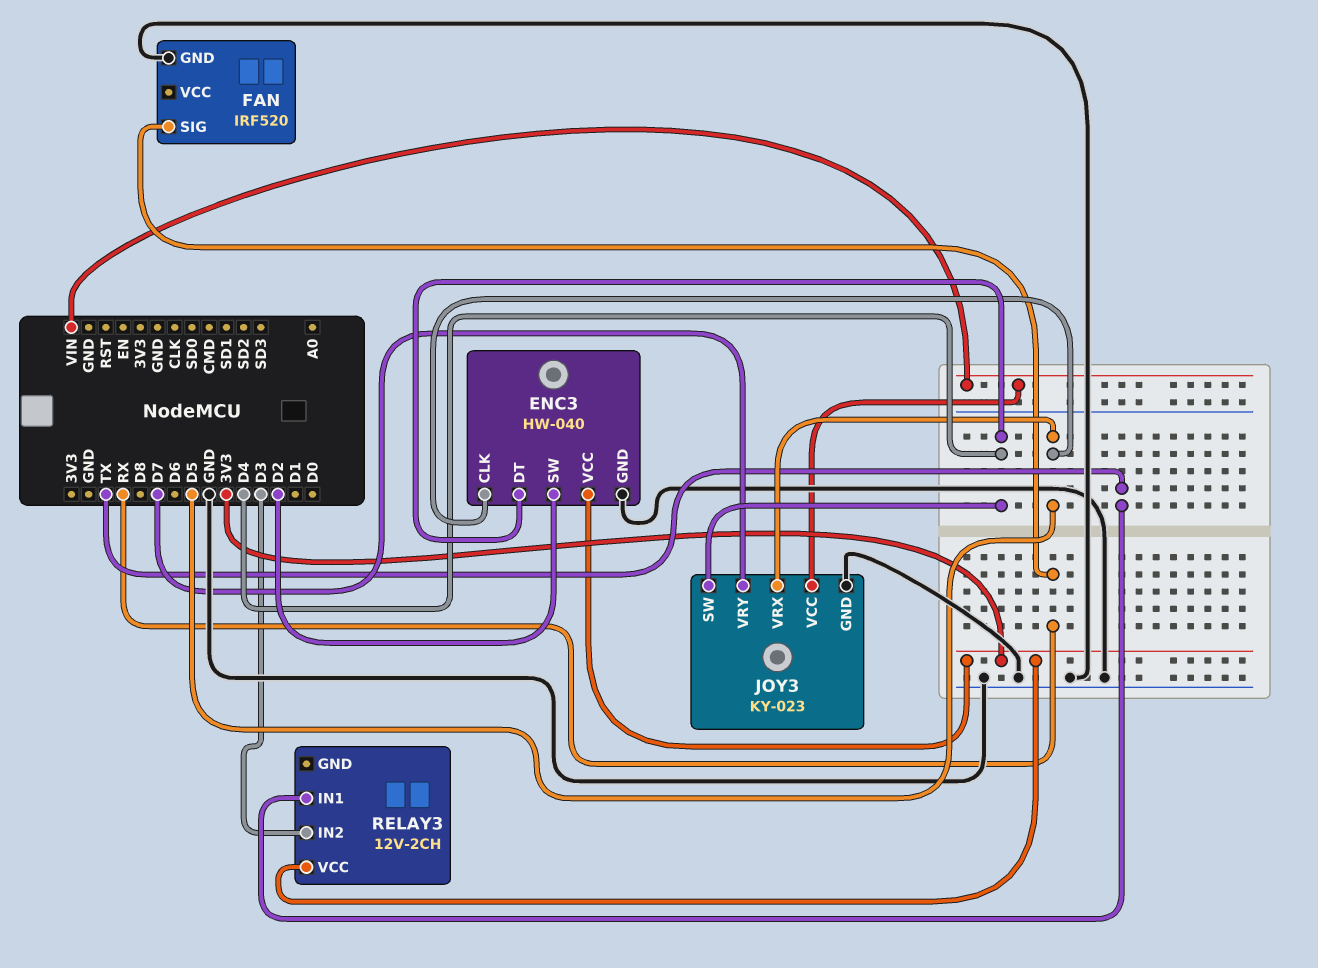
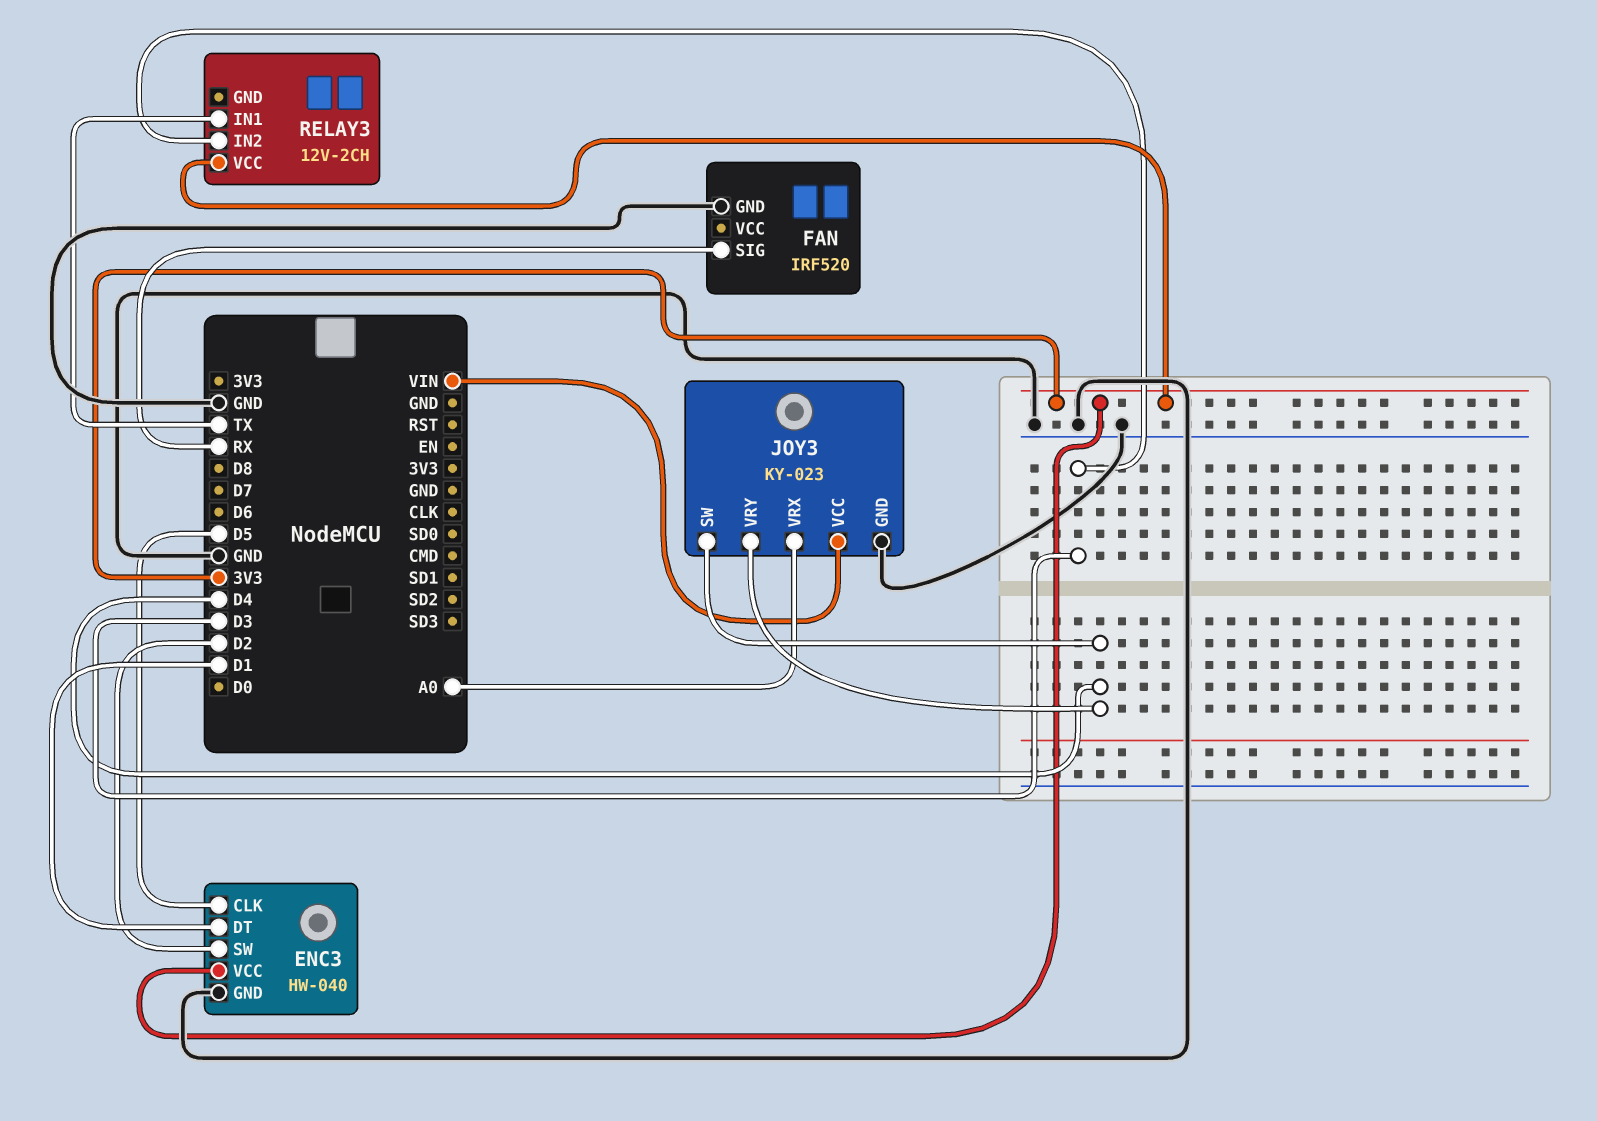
ENC3 pin DT: D4 -> D1
JOY3 pin VRX: D5 -> A0
JOY3 pin VRY: D7 -> D4

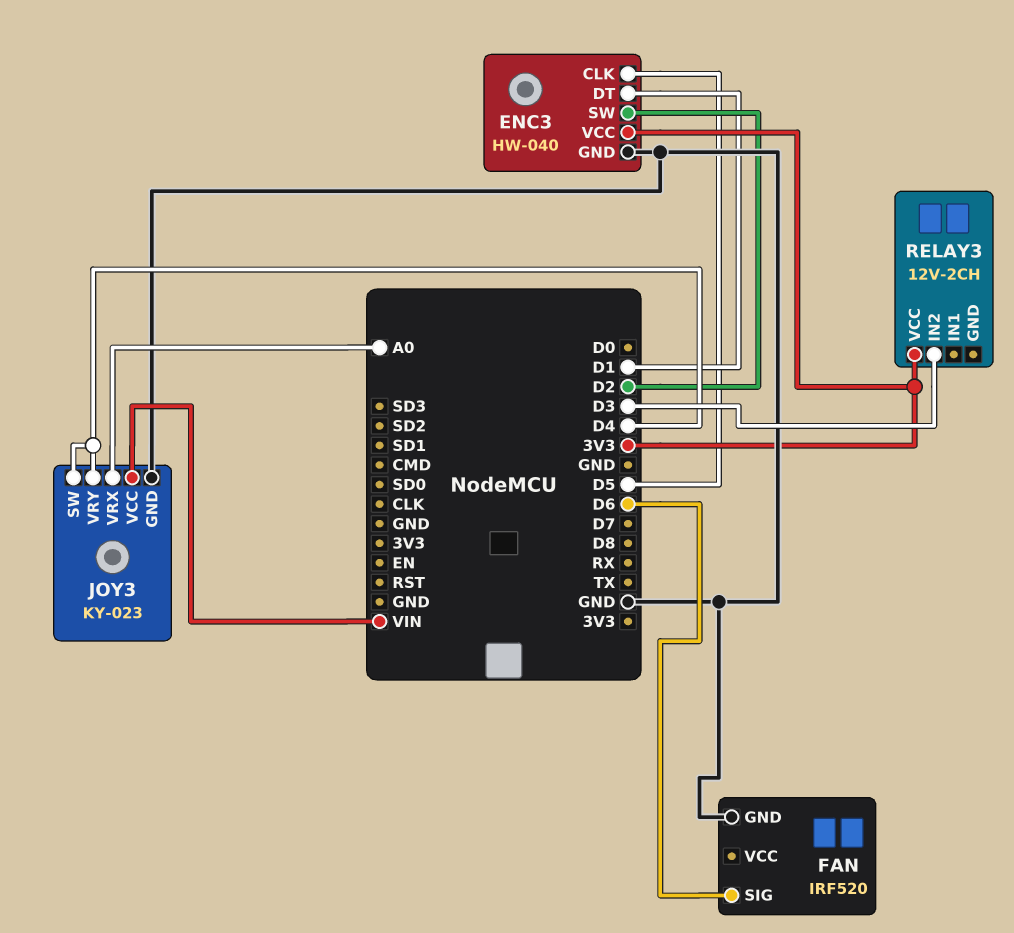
FAN pin SIG: RX -> D6
RELAY3 pin IN1: TX -> none

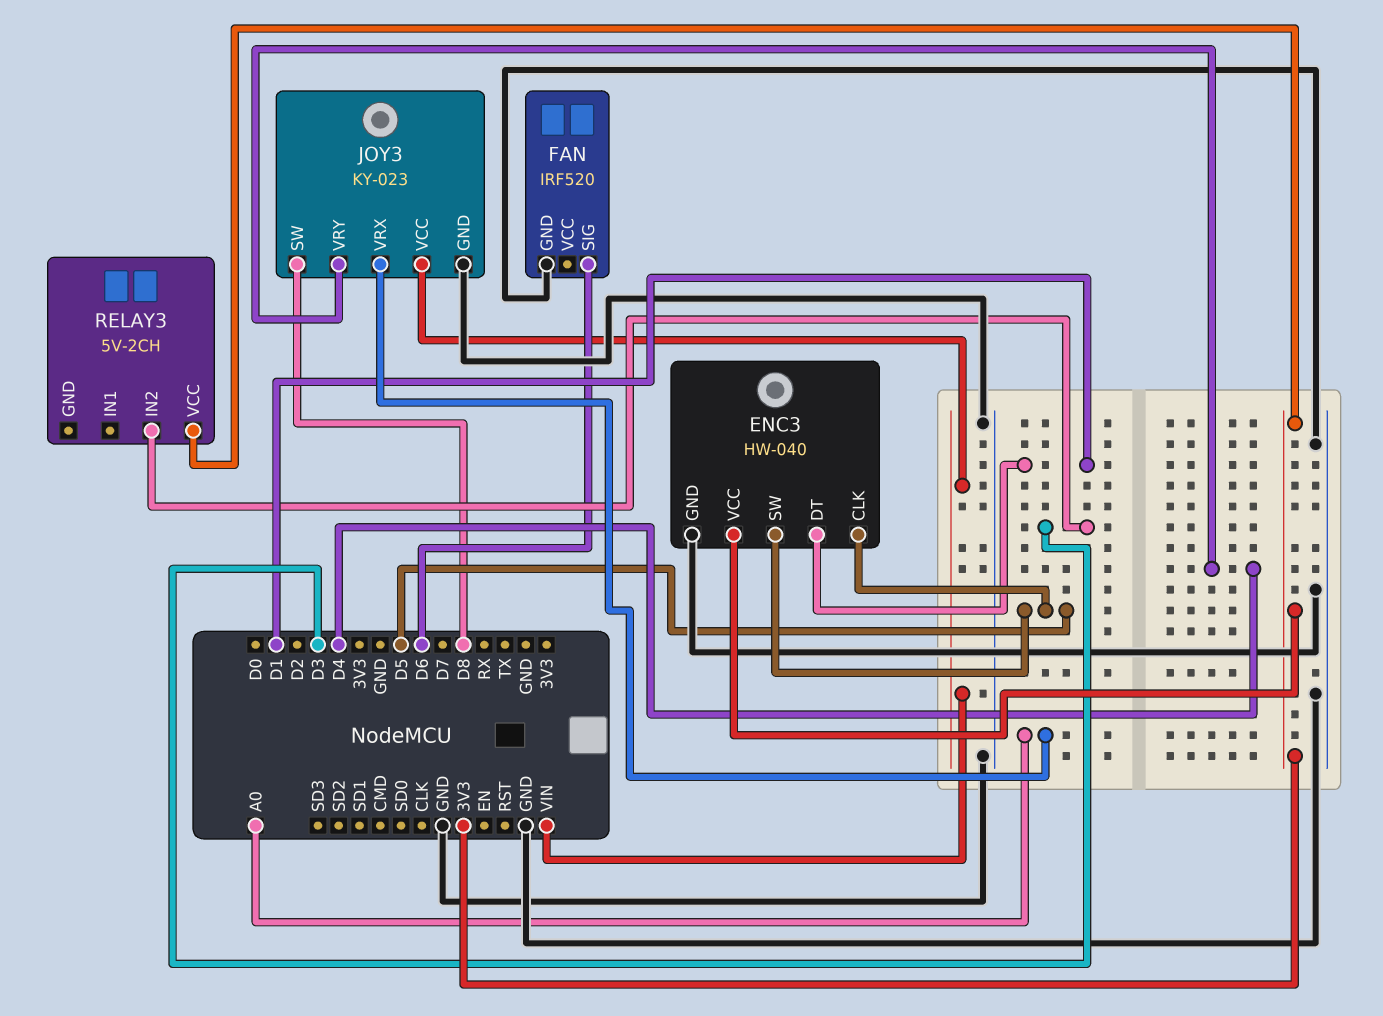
ENC3 pin SW: D2 -> D5
JOY3 pin SW: D4 -> D8
RELAY3: 12V-2CH -> 5V-2CH

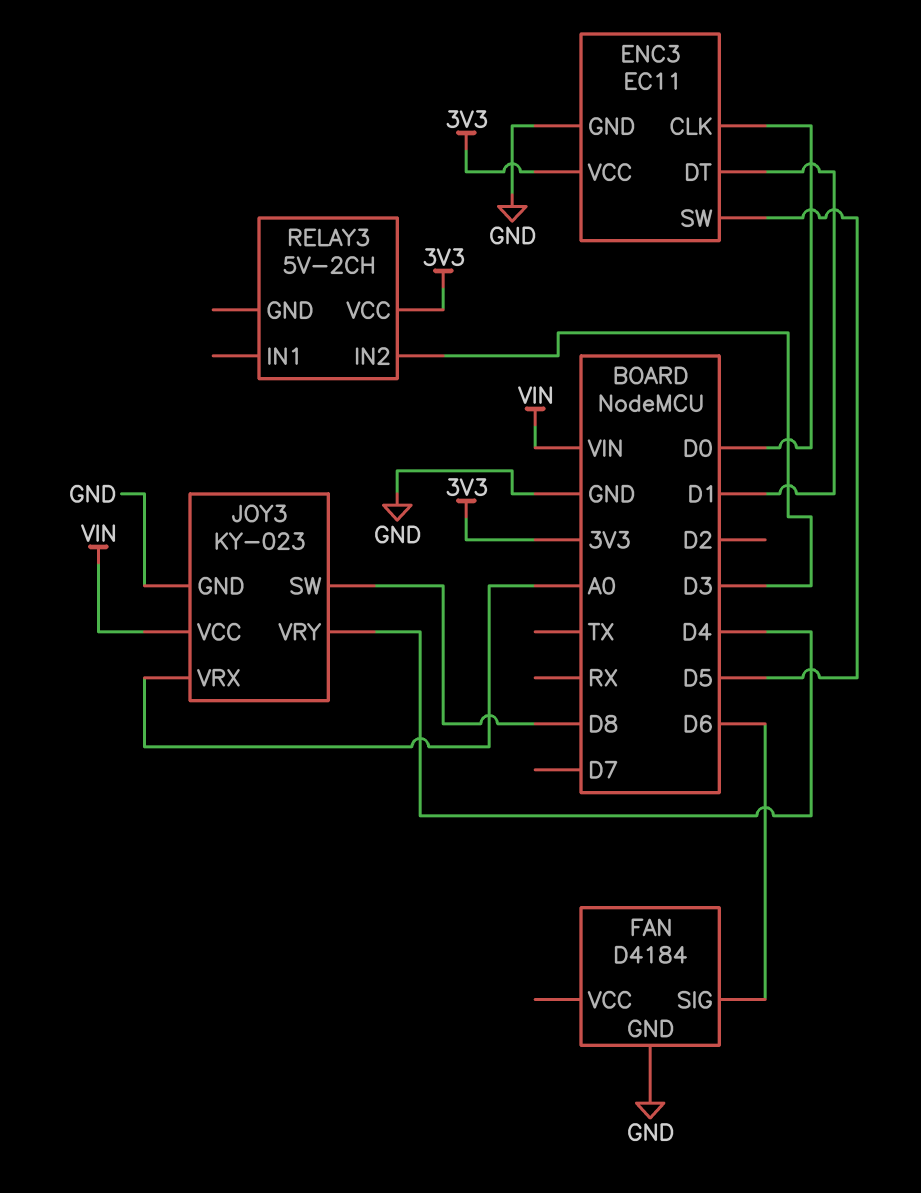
ENC3: HW-040 -> EC11
ENC3 pin CLK: D5 -> D0
FAN: IRF520 -> D4184

